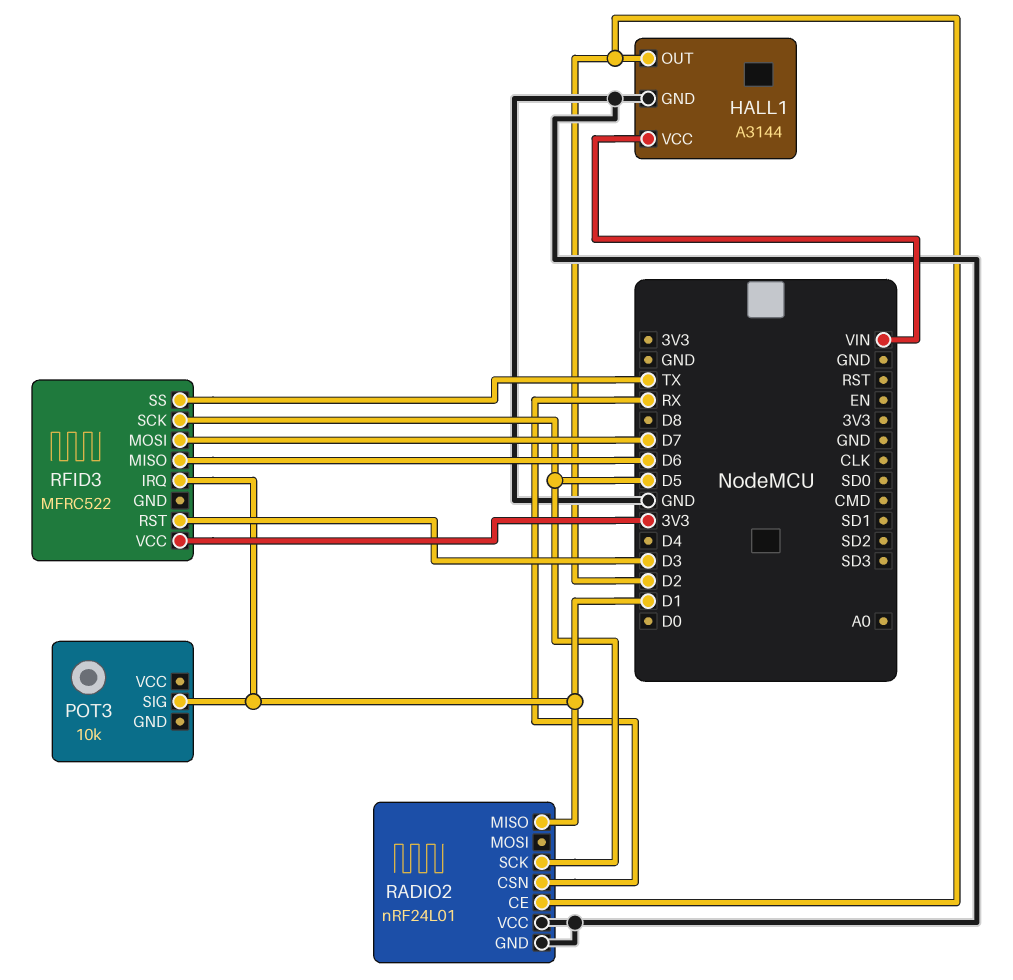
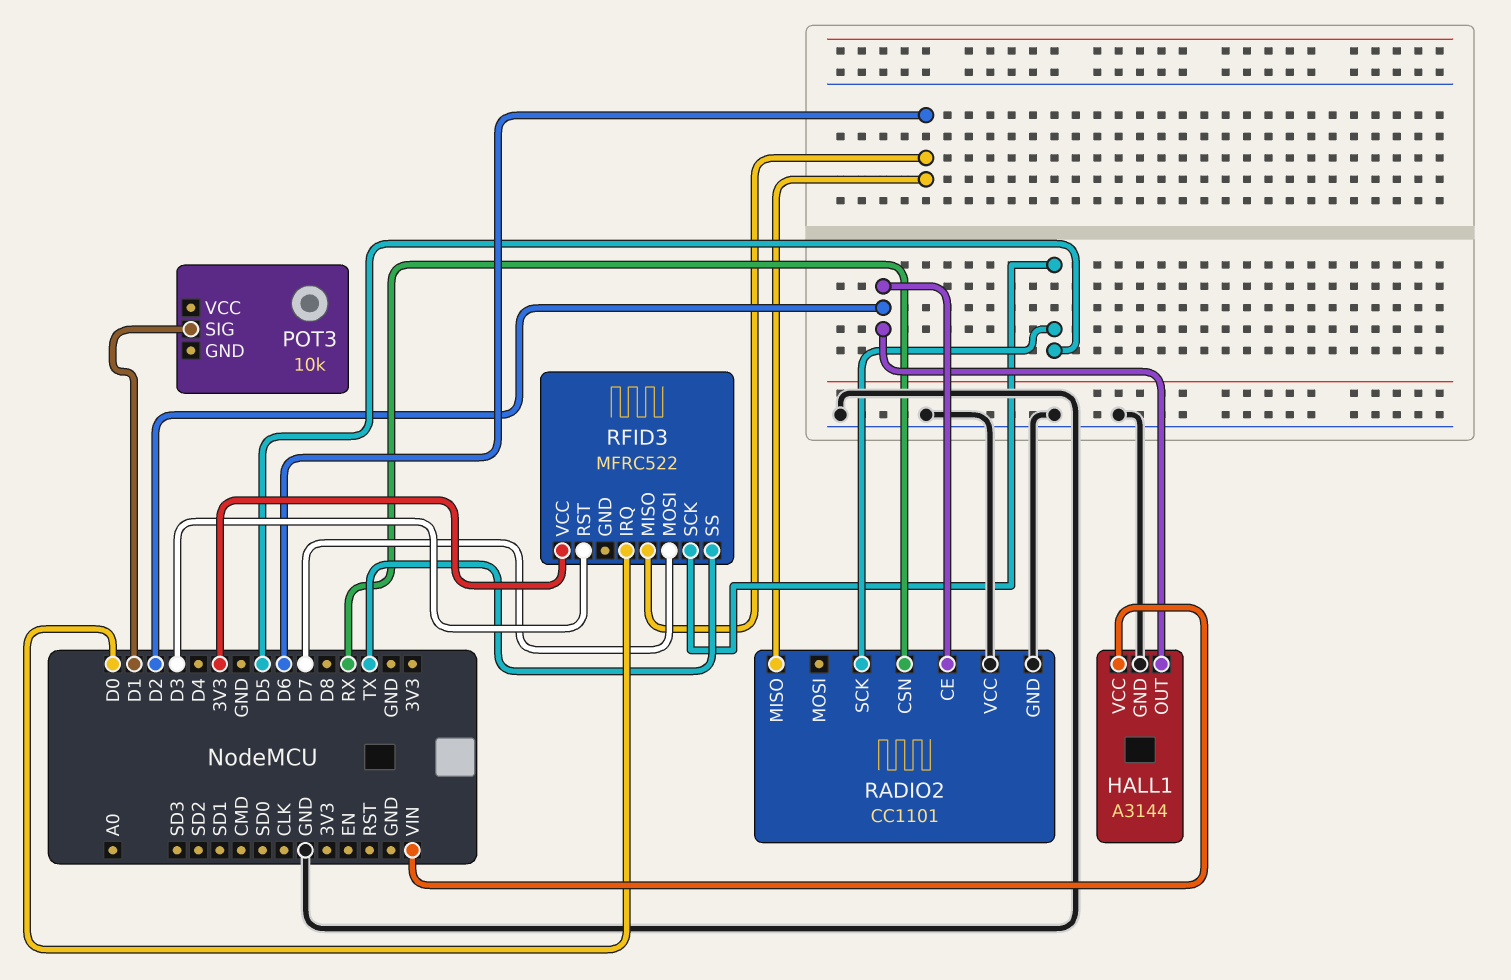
RADIO2: nRF24L01 -> CC1101
RADIO2 pin MISO: D1 -> D6
RFID3 pin IRQ: D1 -> D0

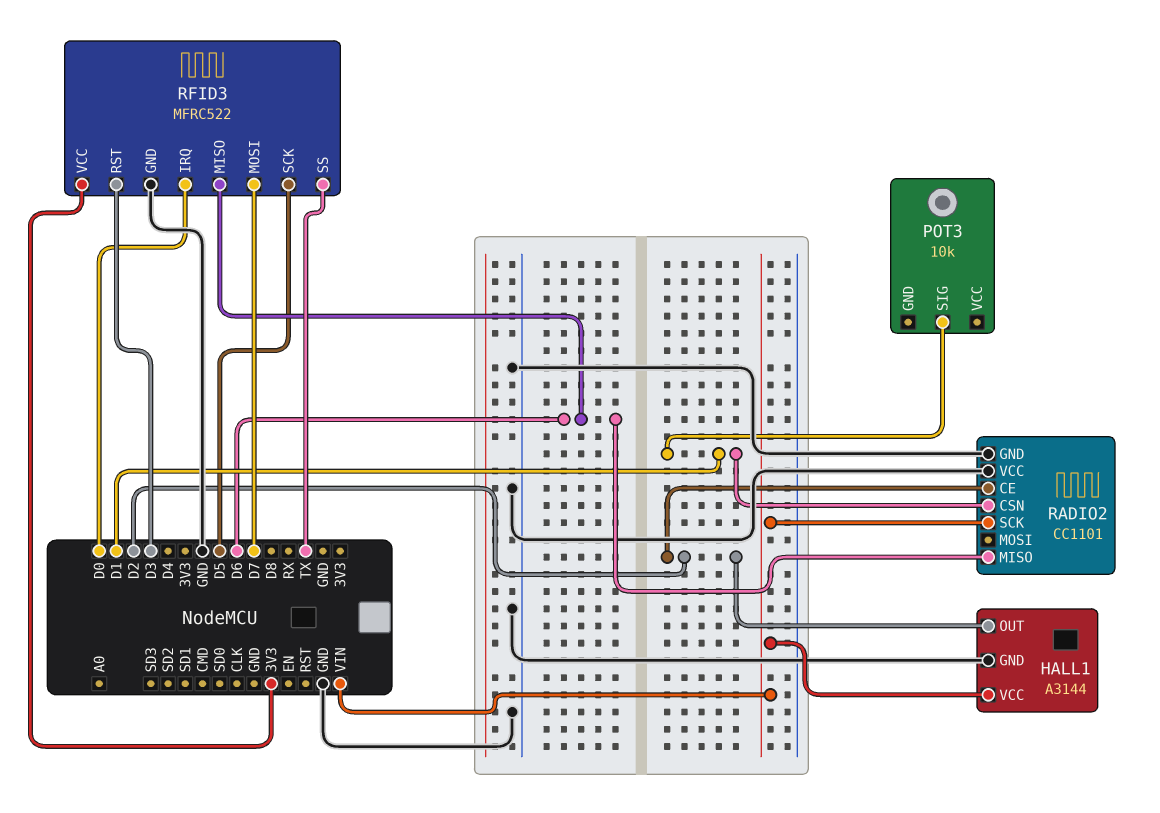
RADIO2 pin CSN: RX -> D1
RADIO2 pin SCK: D5 -> VIN
RFID3 pin GND: none -> GND

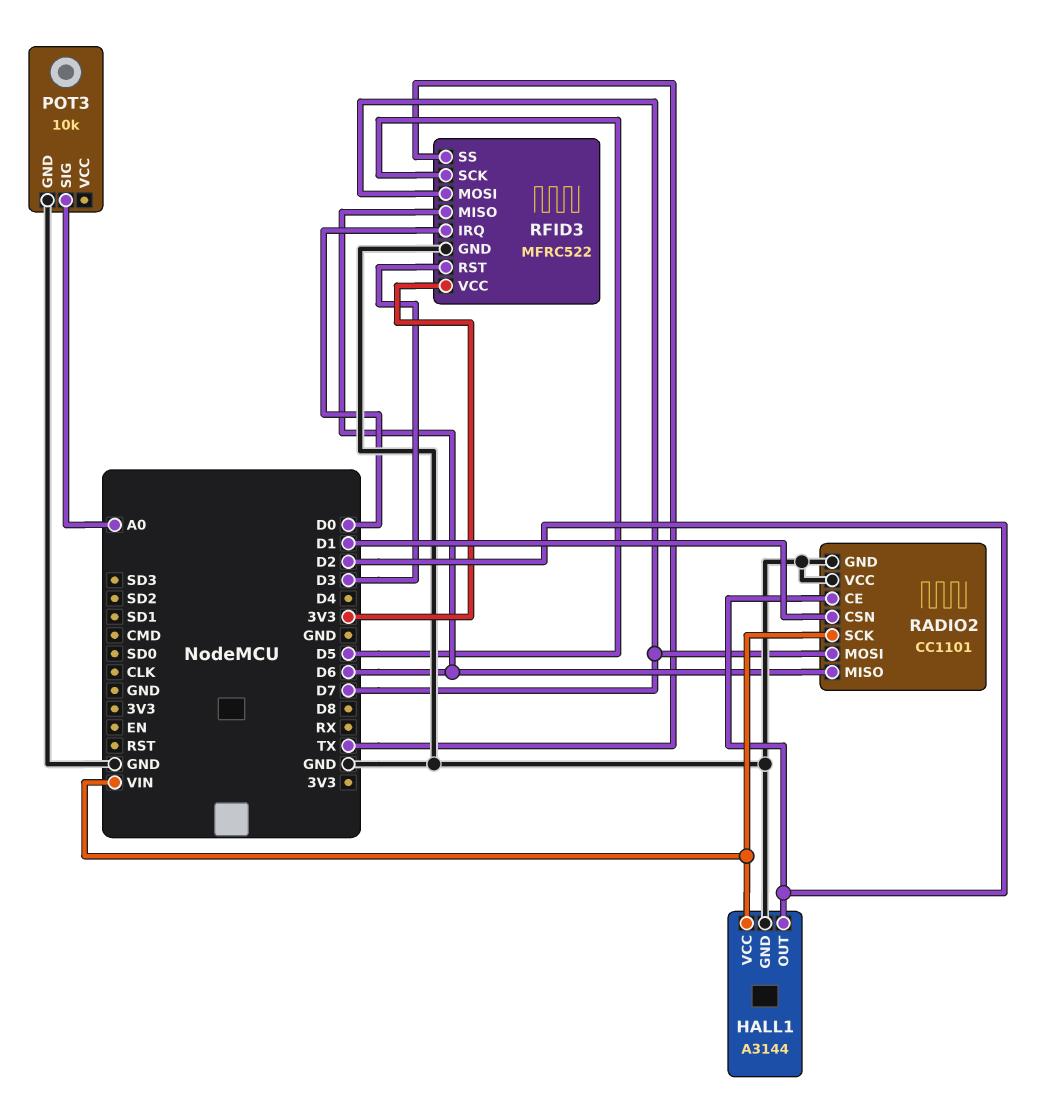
POT3 pin GND: none -> GND
POT3 pin SIG: D1 -> A0
RADIO2 pin MOSI: none -> D7

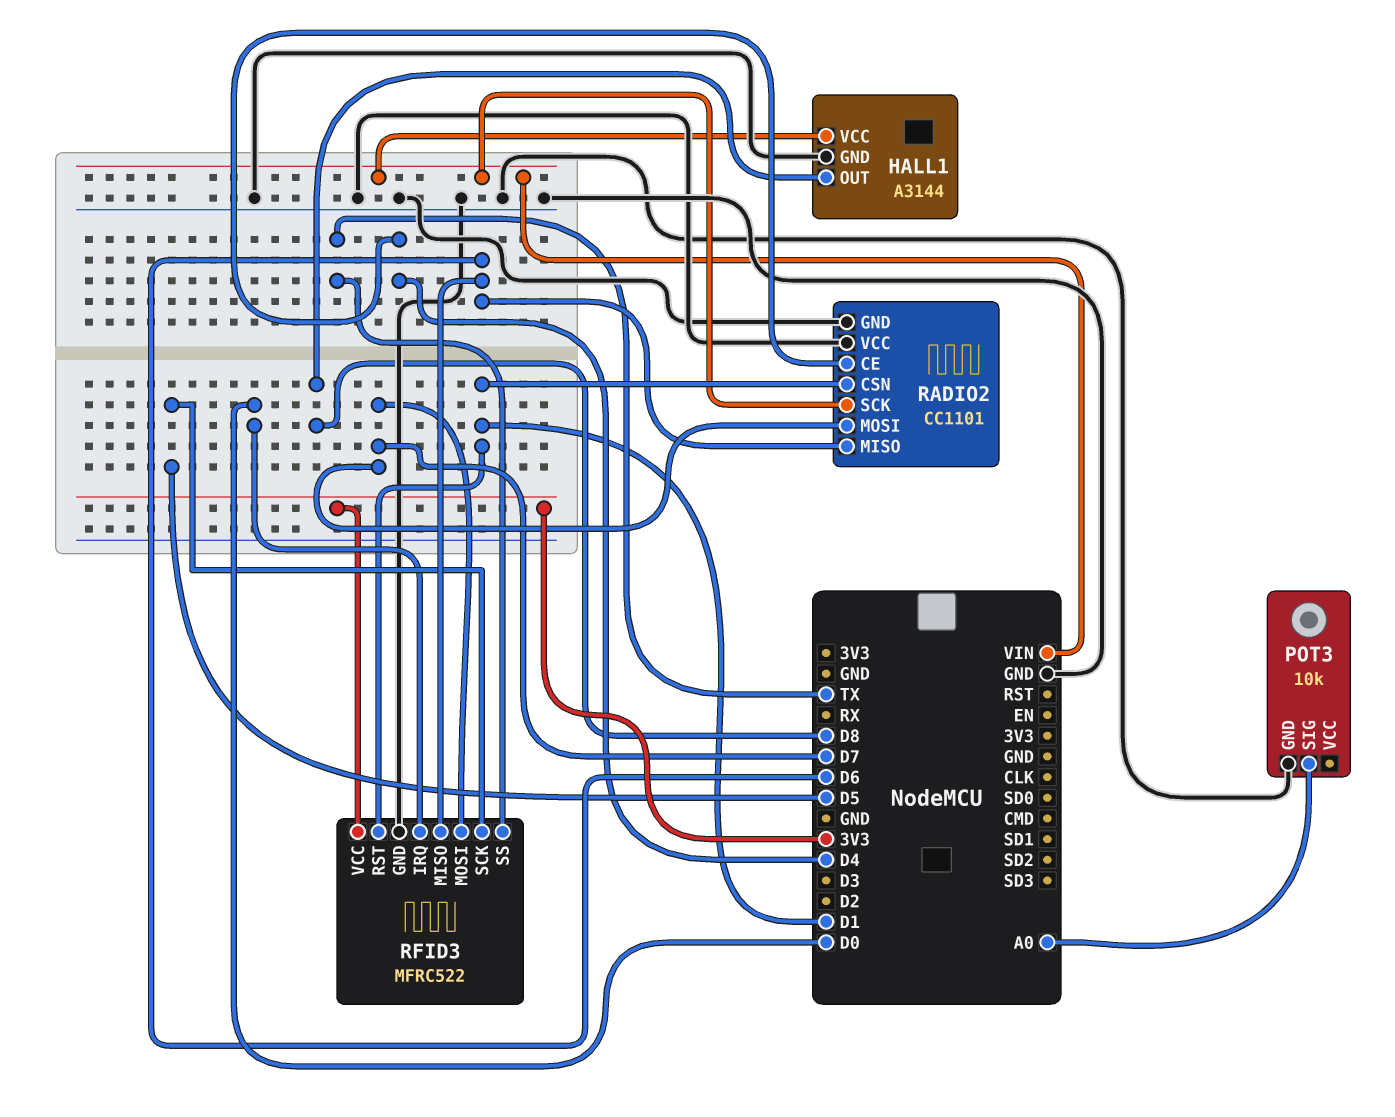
HALL1 pin OUT: D2 -> D8
RADIO2 pin CE: D2 -> D4
RFID3 pin RST: D3 -> D1

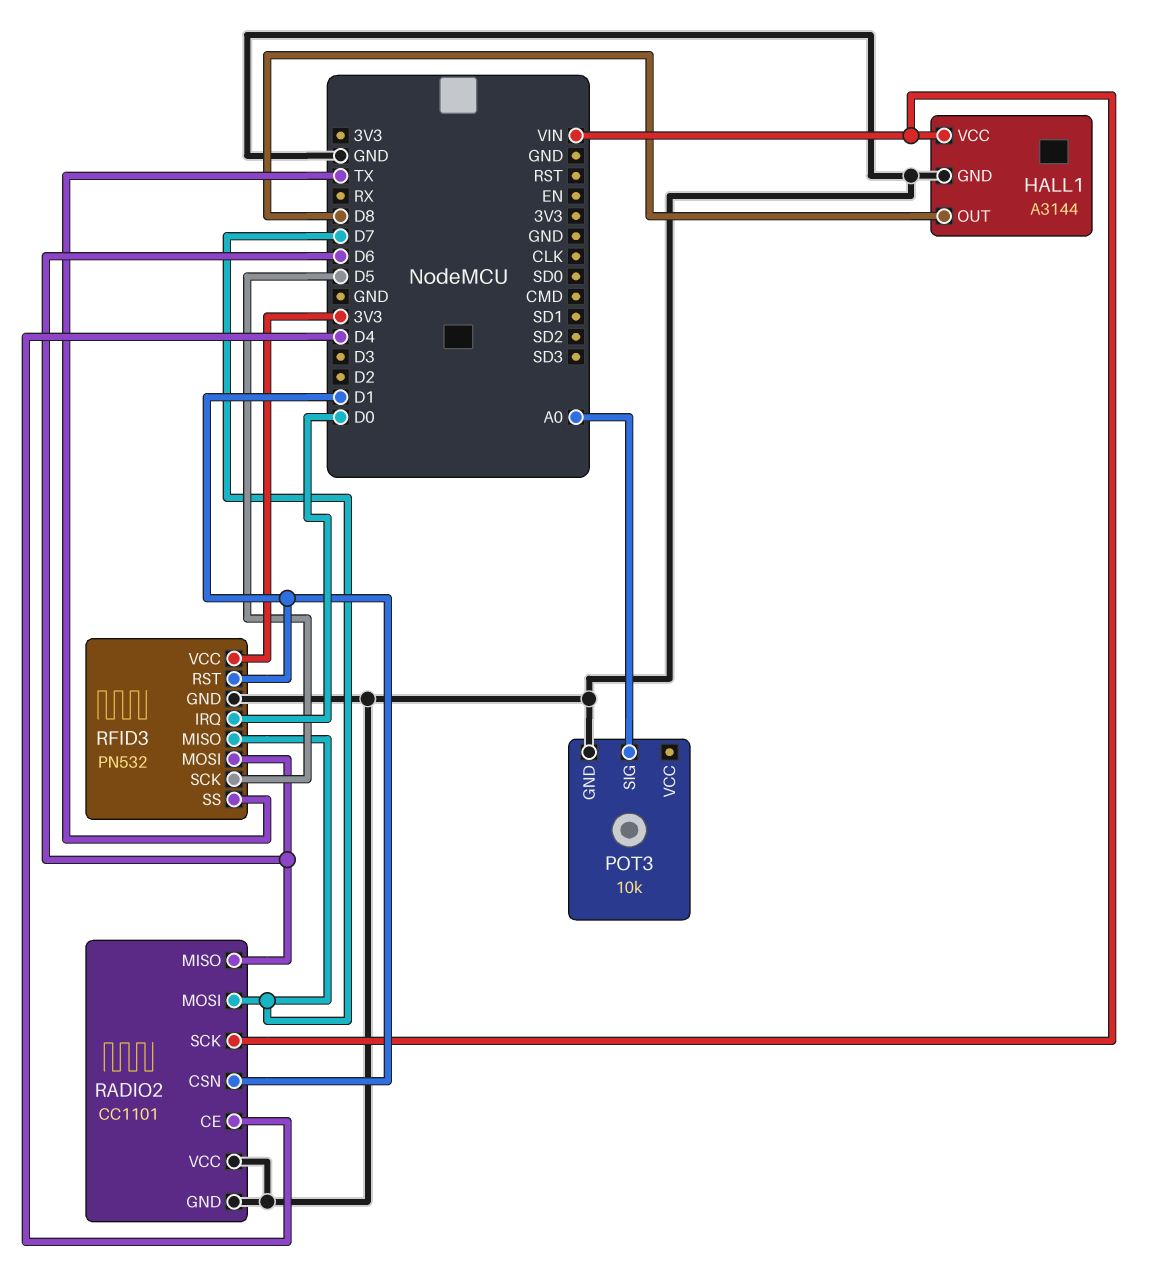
RFID3: MFRC522 -> PN532
RFID3 pin MISO: D6 -> D7
RFID3 pin MOSI: D7 -> D6

